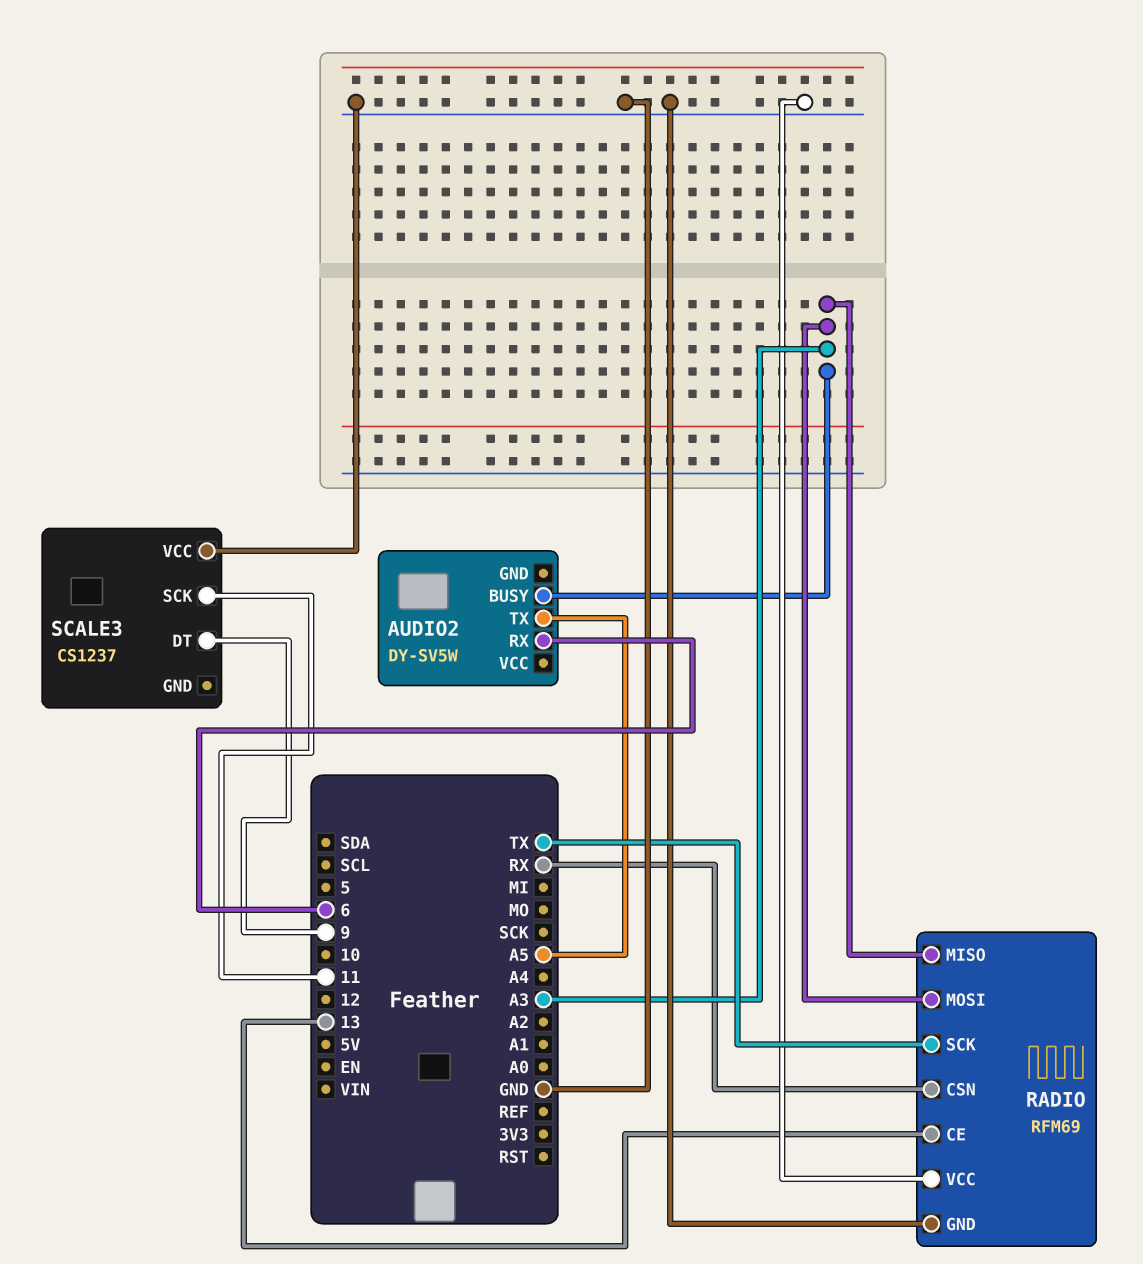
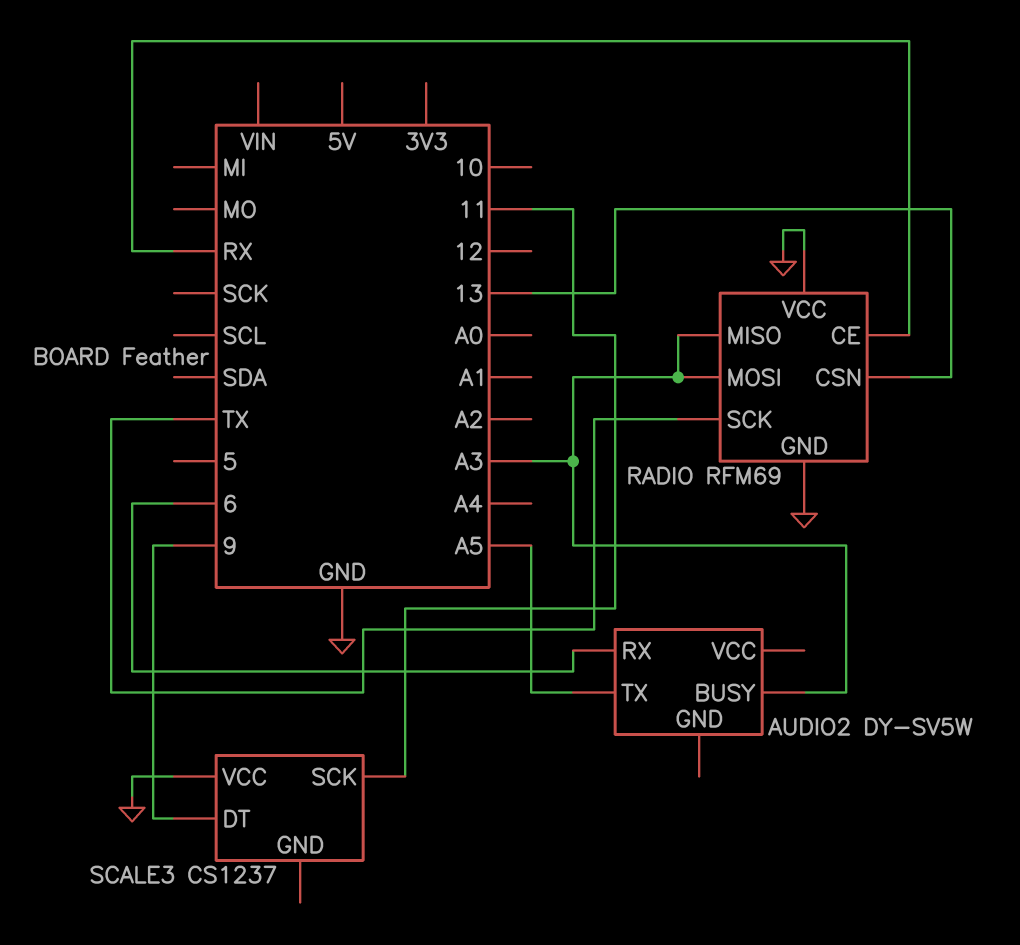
RADIO pin CE: 13 -> RX
RADIO pin CSN: RX -> 13

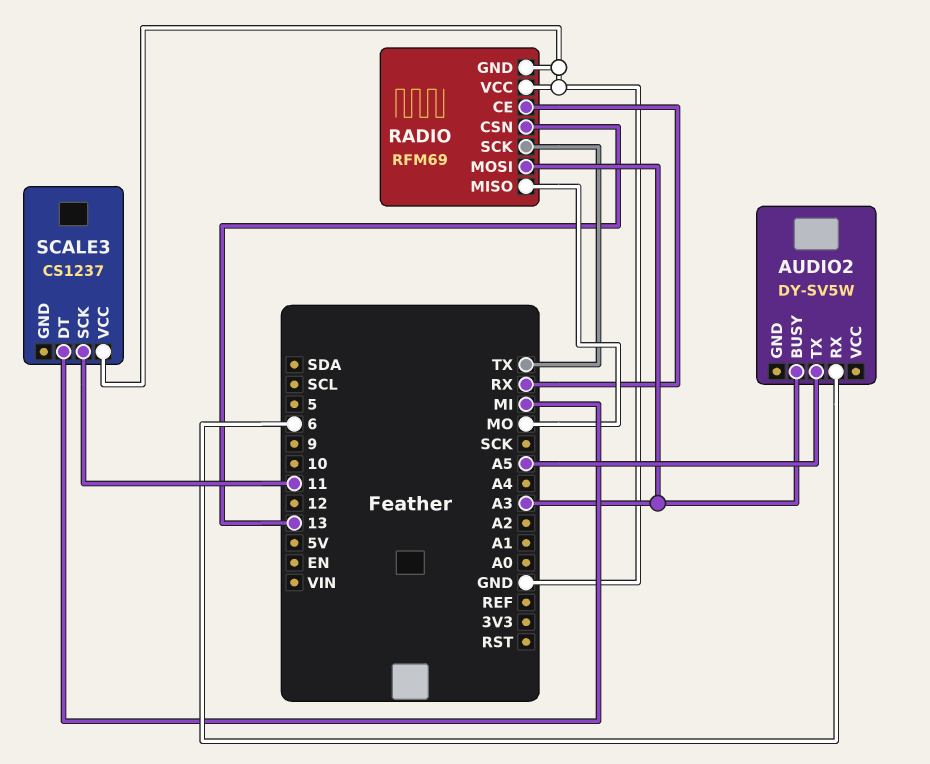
RADIO pin MISO: A3 -> MO
SCALE3 pin DT: 9 -> MI

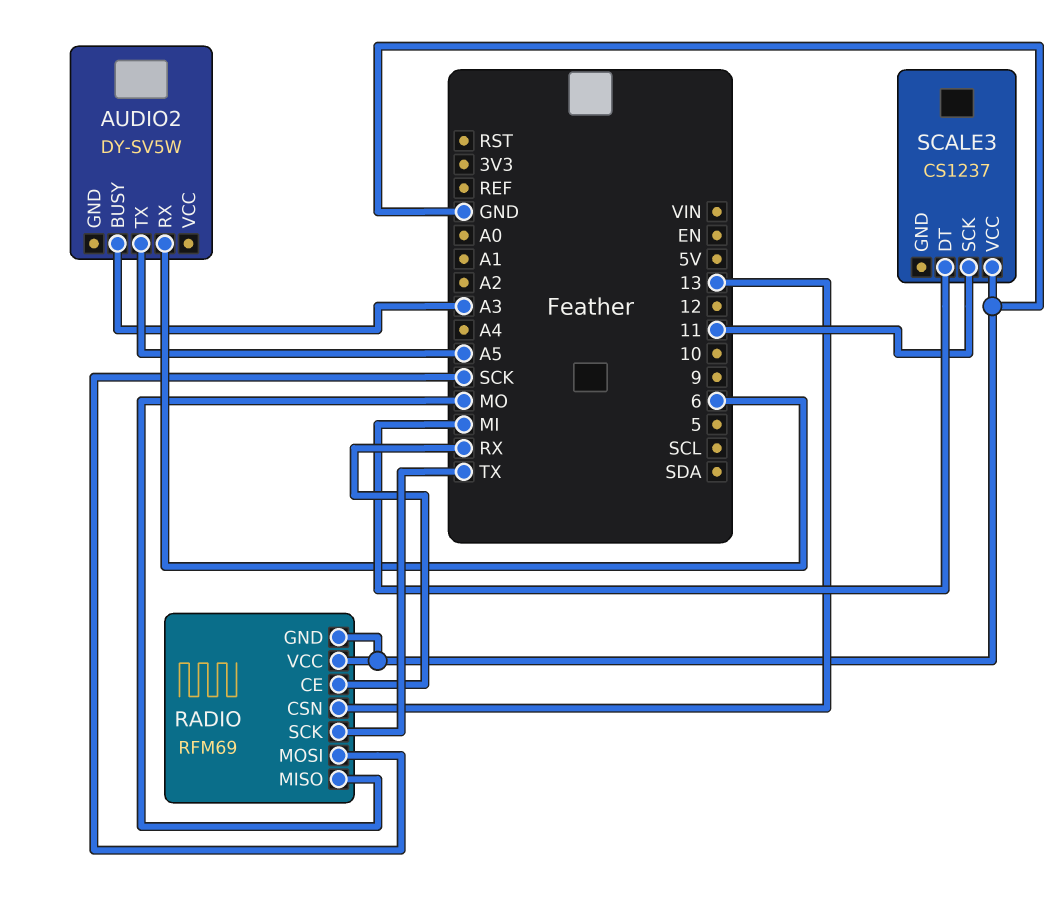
RADIO pin MOSI: A3 -> SCK

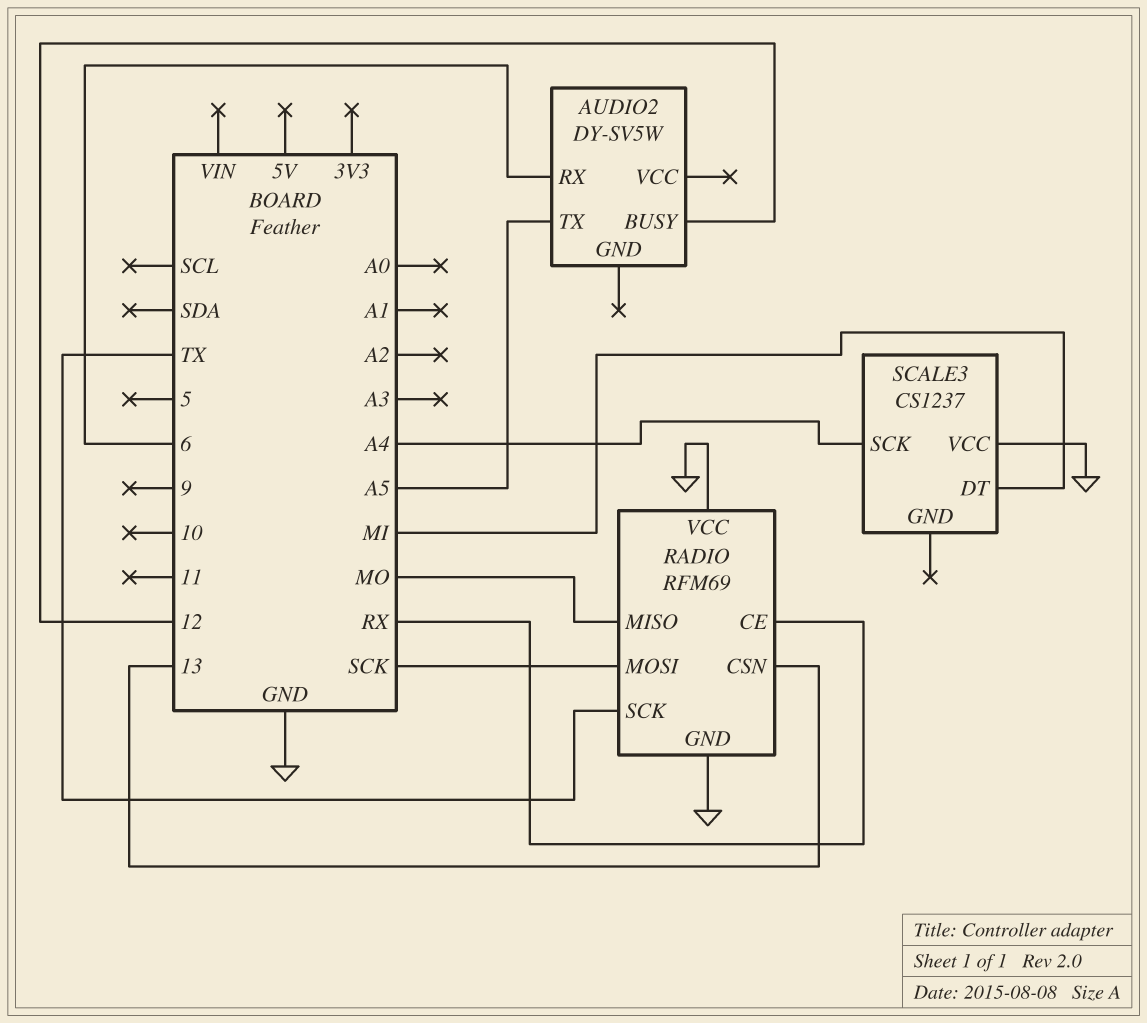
AUDIO2 pin BUSY: A3 -> 12
SCALE3 pin SCK: 11 -> A4

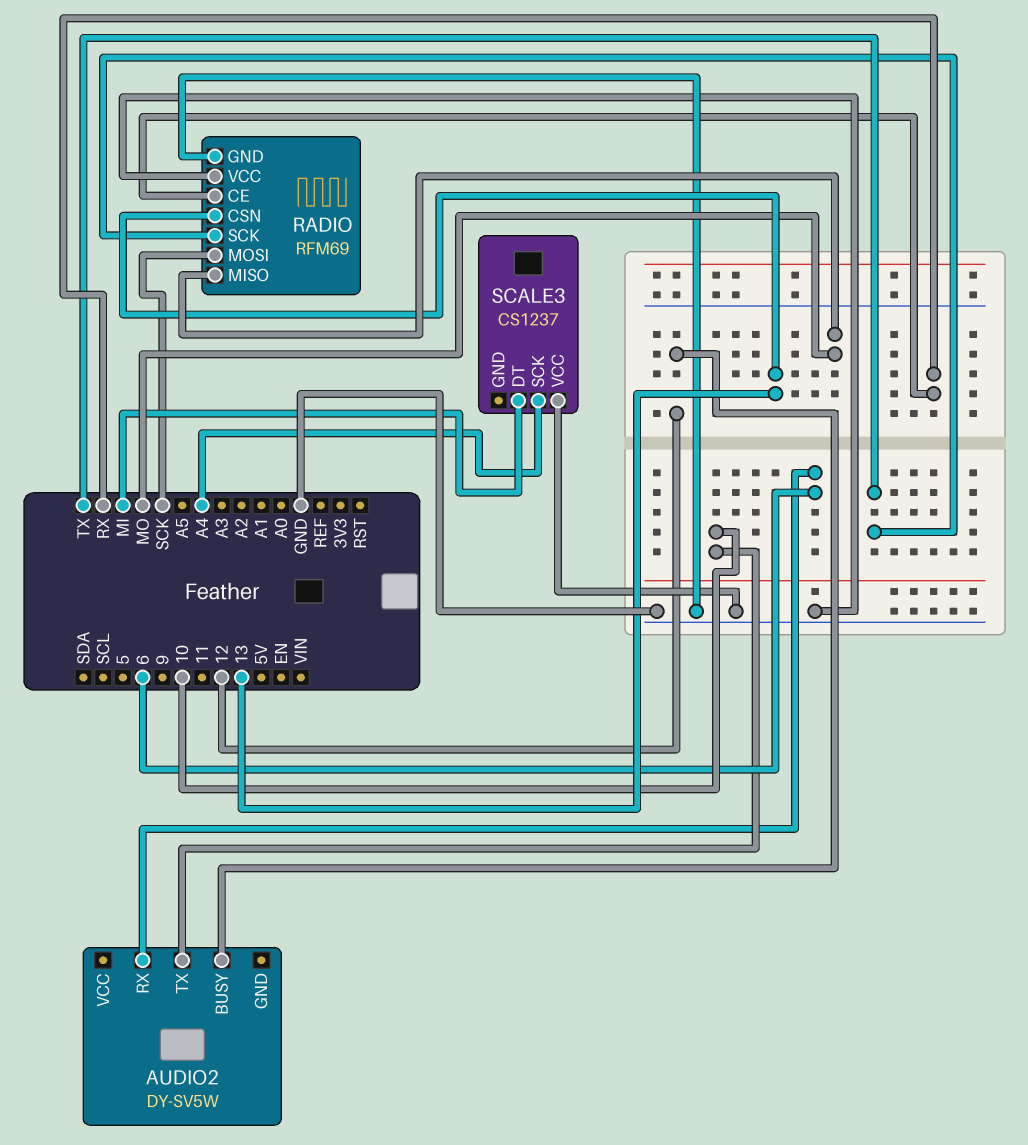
AUDIO2 pin TX: A5 -> 10

